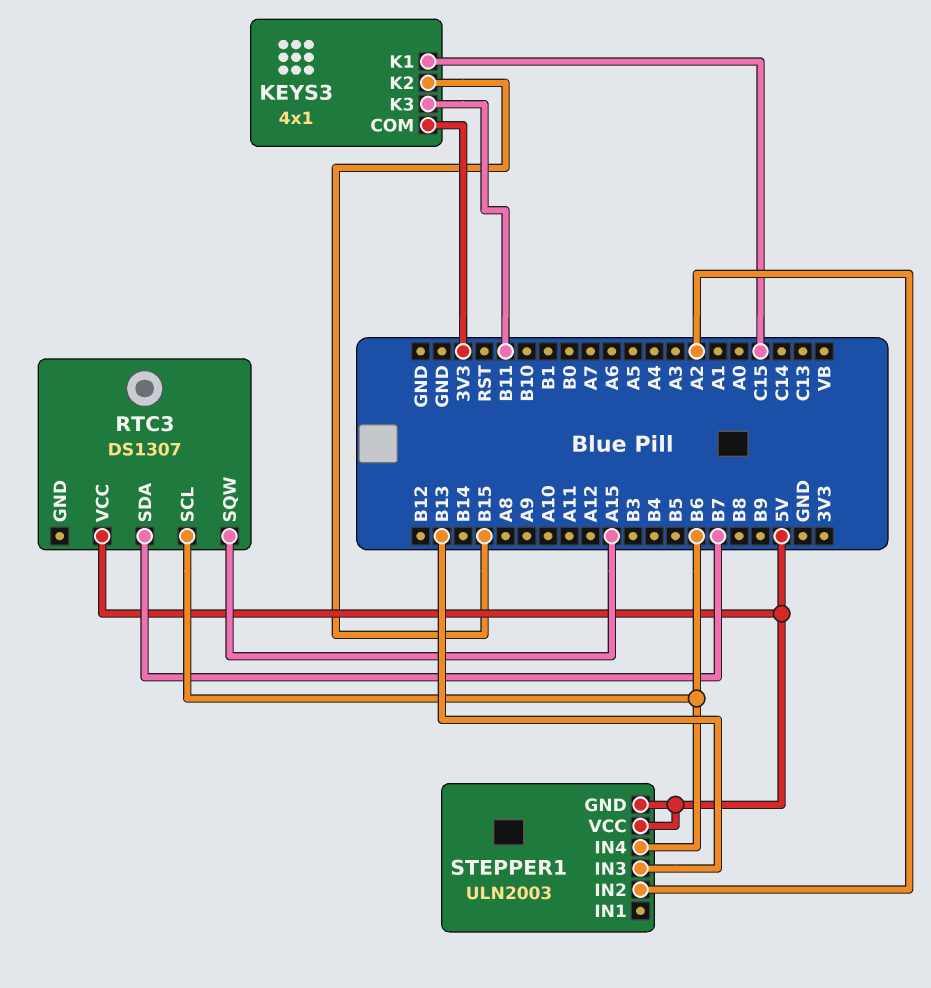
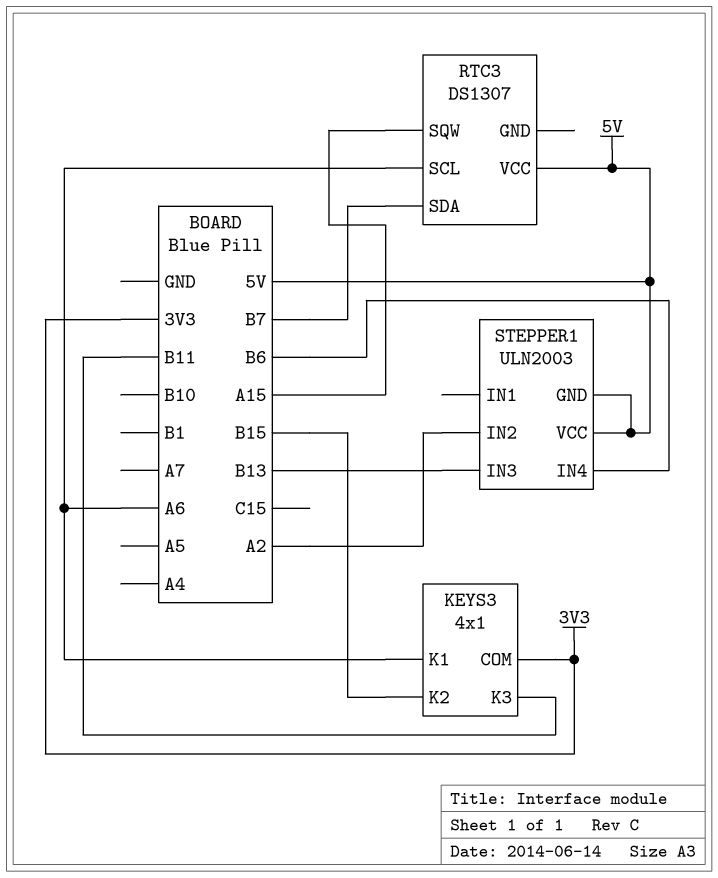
KEYS3 pin K1: C15 -> A6
RTC3 pin SCL: B6 -> A6

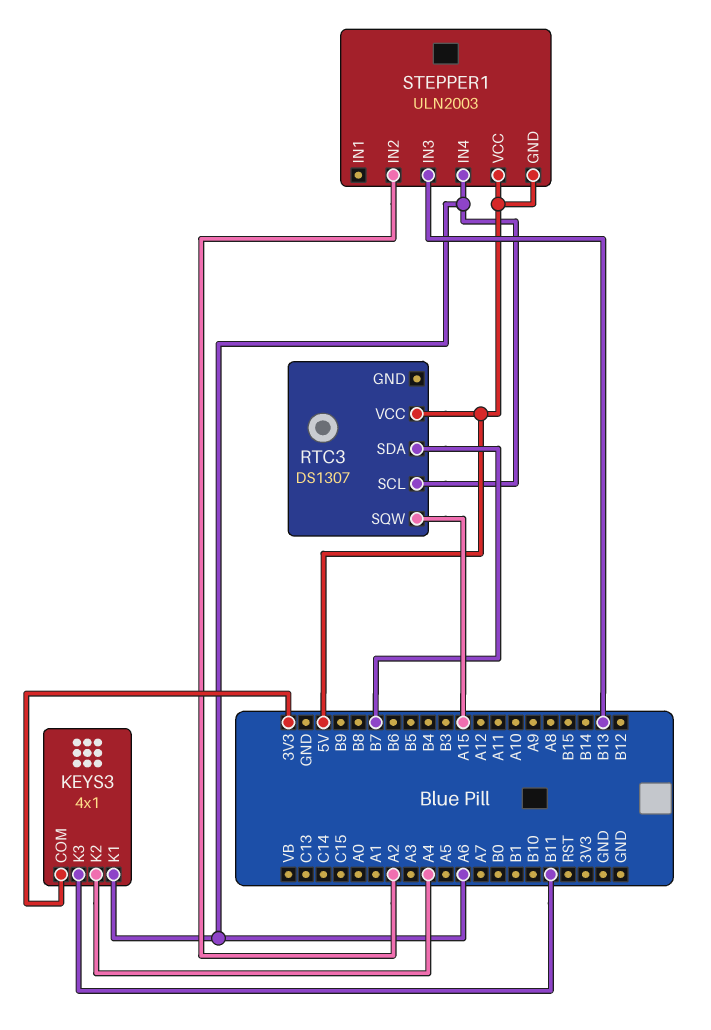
KEYS3 pin K2: B15 -> A4
STEPPER1 pin IN4: B6 -> A6

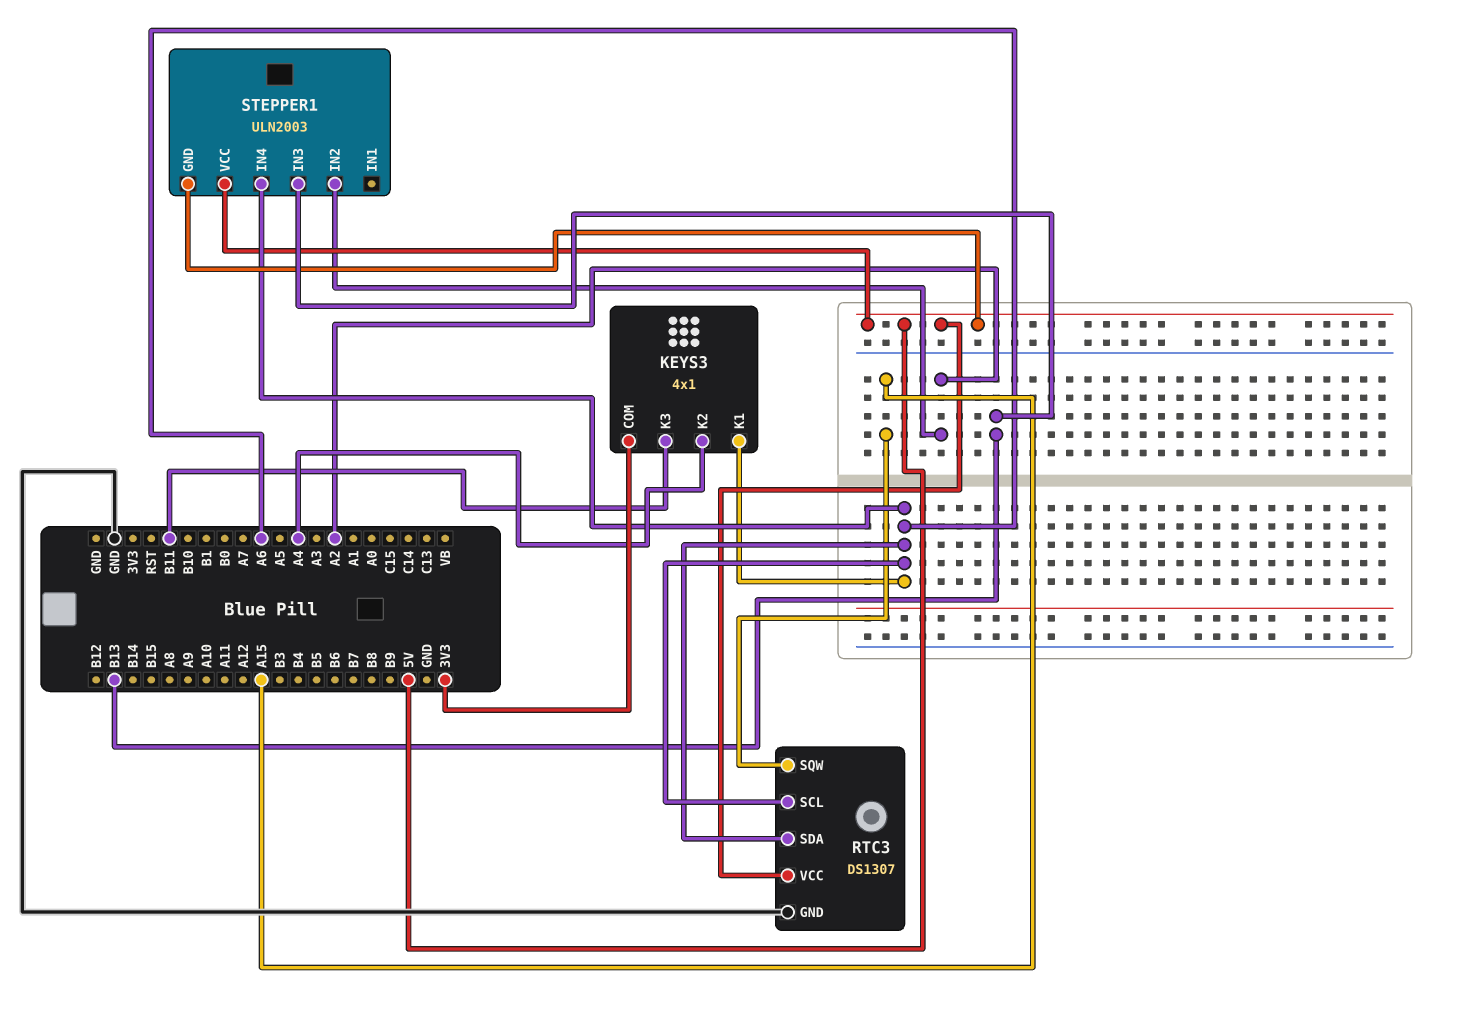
RTC3 pin GND: none -> GND
RTC3 pin SDA: B7 -> A6

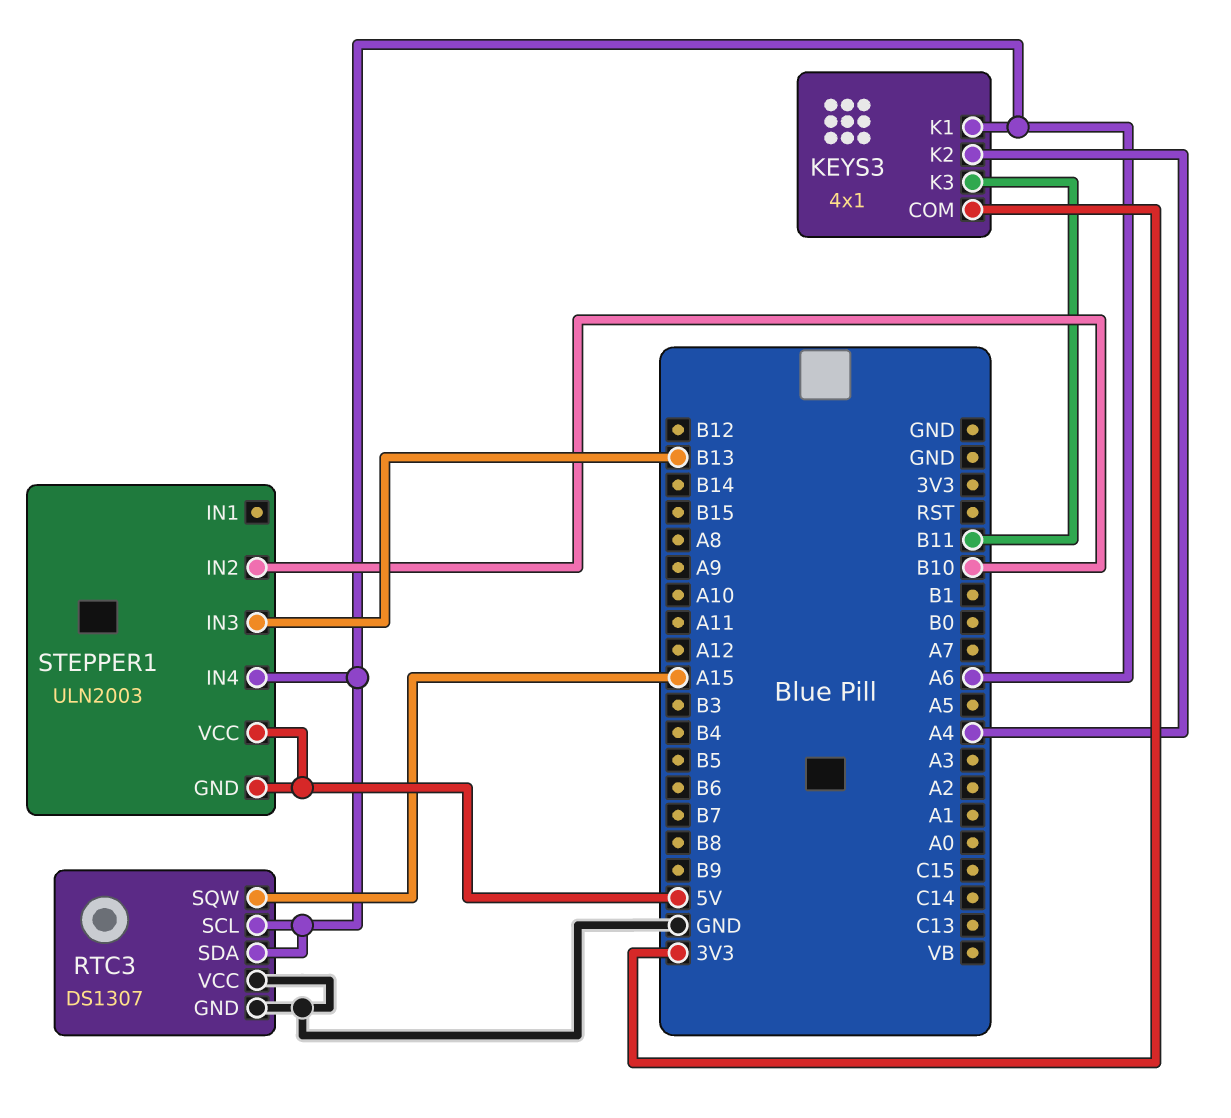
RTC3 pin VCC: 5V -> GND
STEPPER1 pin IN2: A2 -> B10

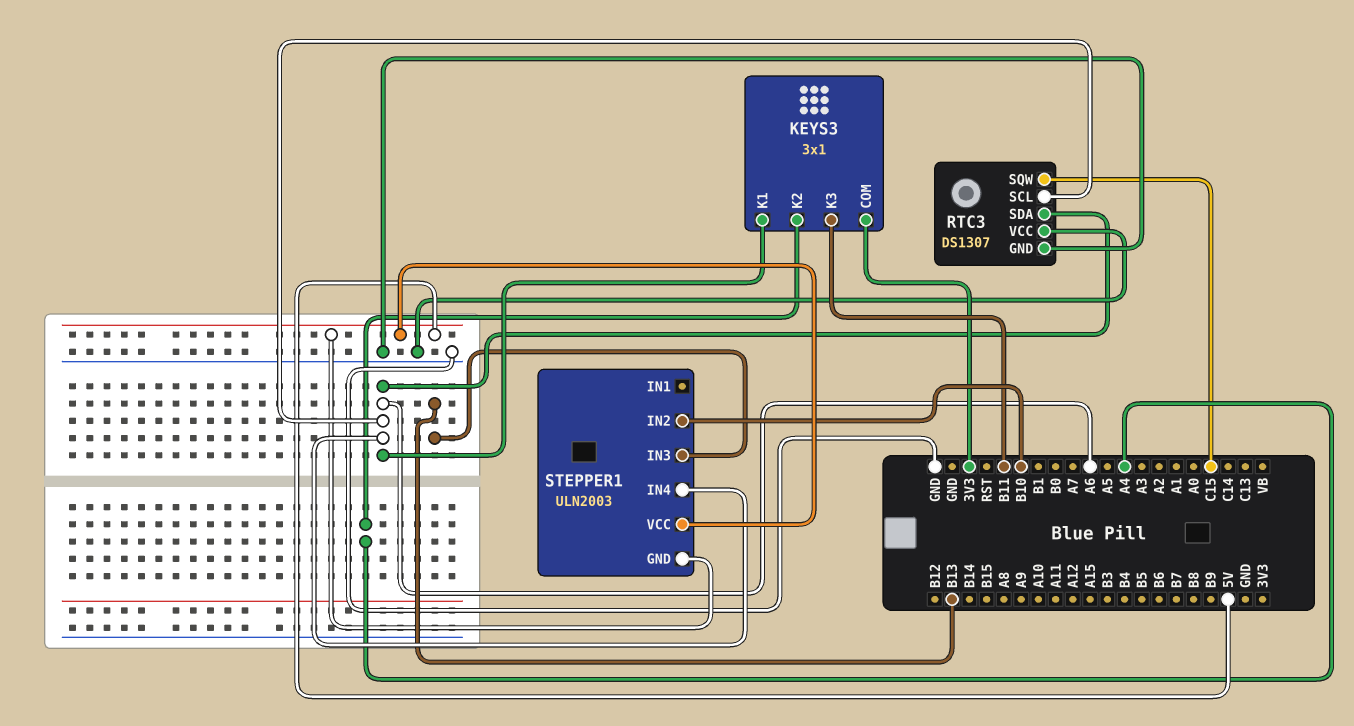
KEYS3: 4x1 -> 3x1
RTC3 pin SQW: A15 -> C15

